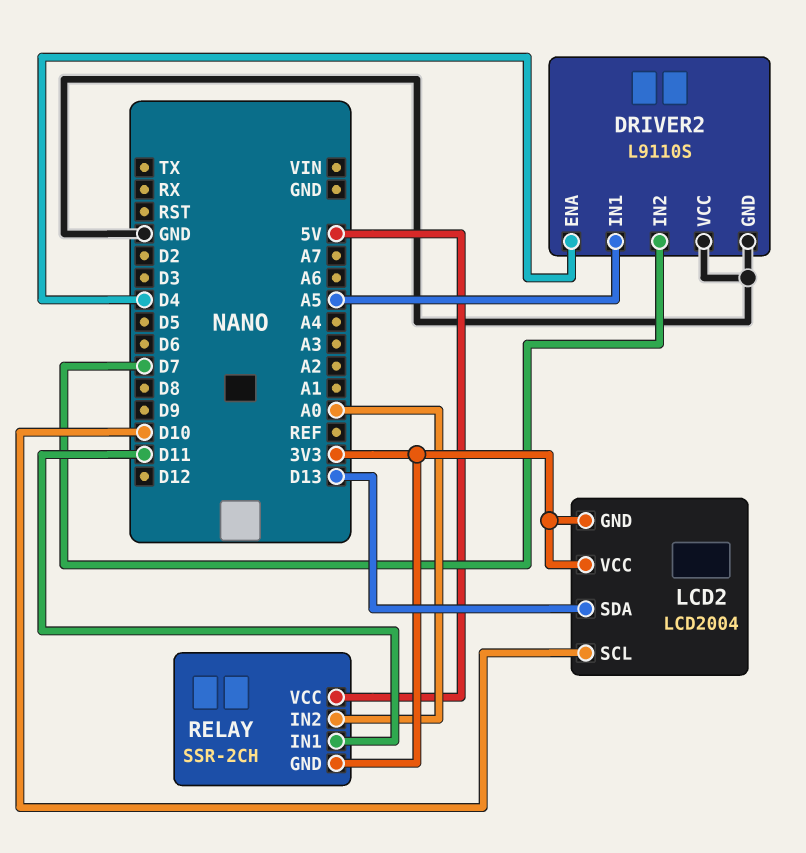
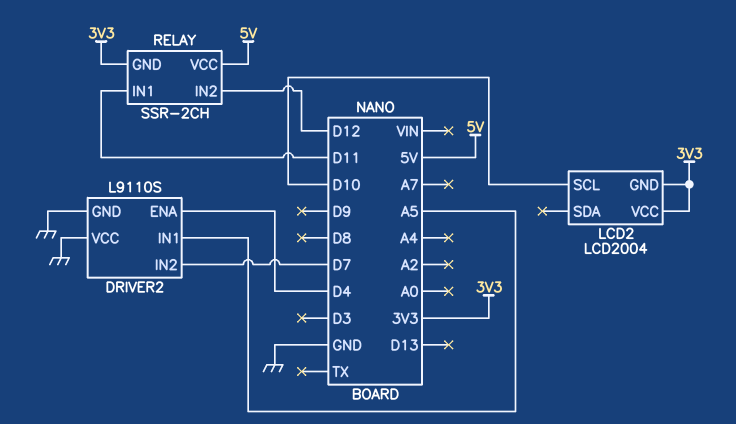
LCD2 pin SDA: D13 -> none
RELAY pin IN2: A0 -> D12

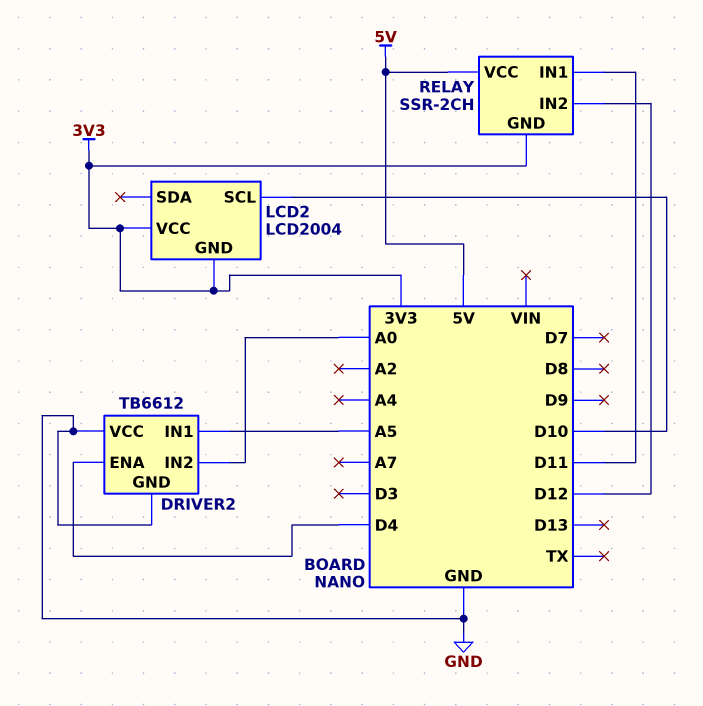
DRIVER2: L9110S -> TB6612
DRIVER2 pin IN2: D7 -> A0

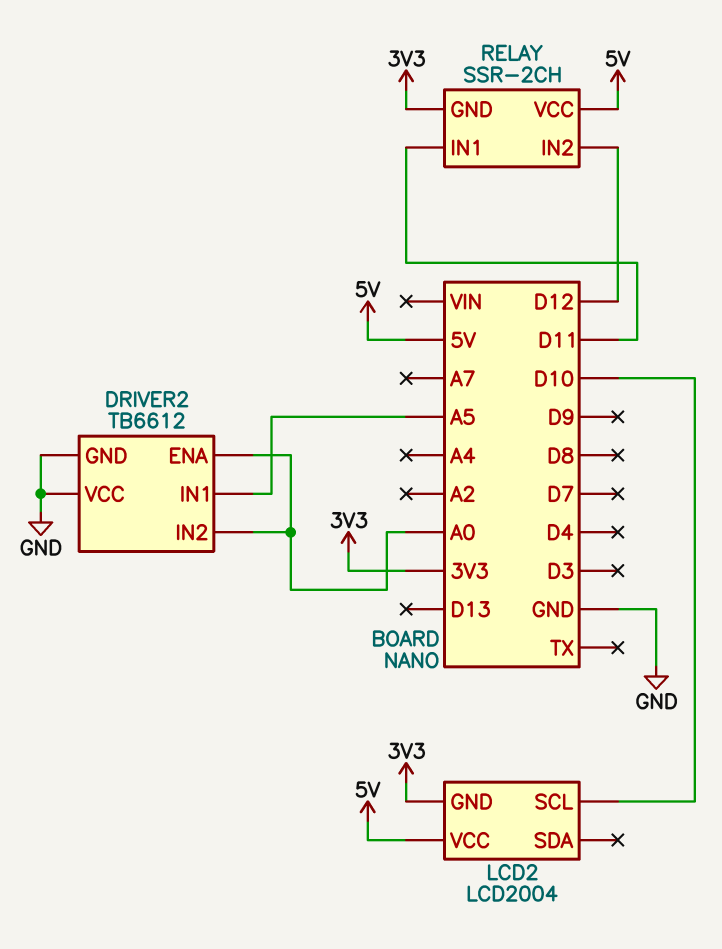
DRIVER2 pin ENA: D4 -> A0
LCD2 pin VCC: 3V3 -> 5V

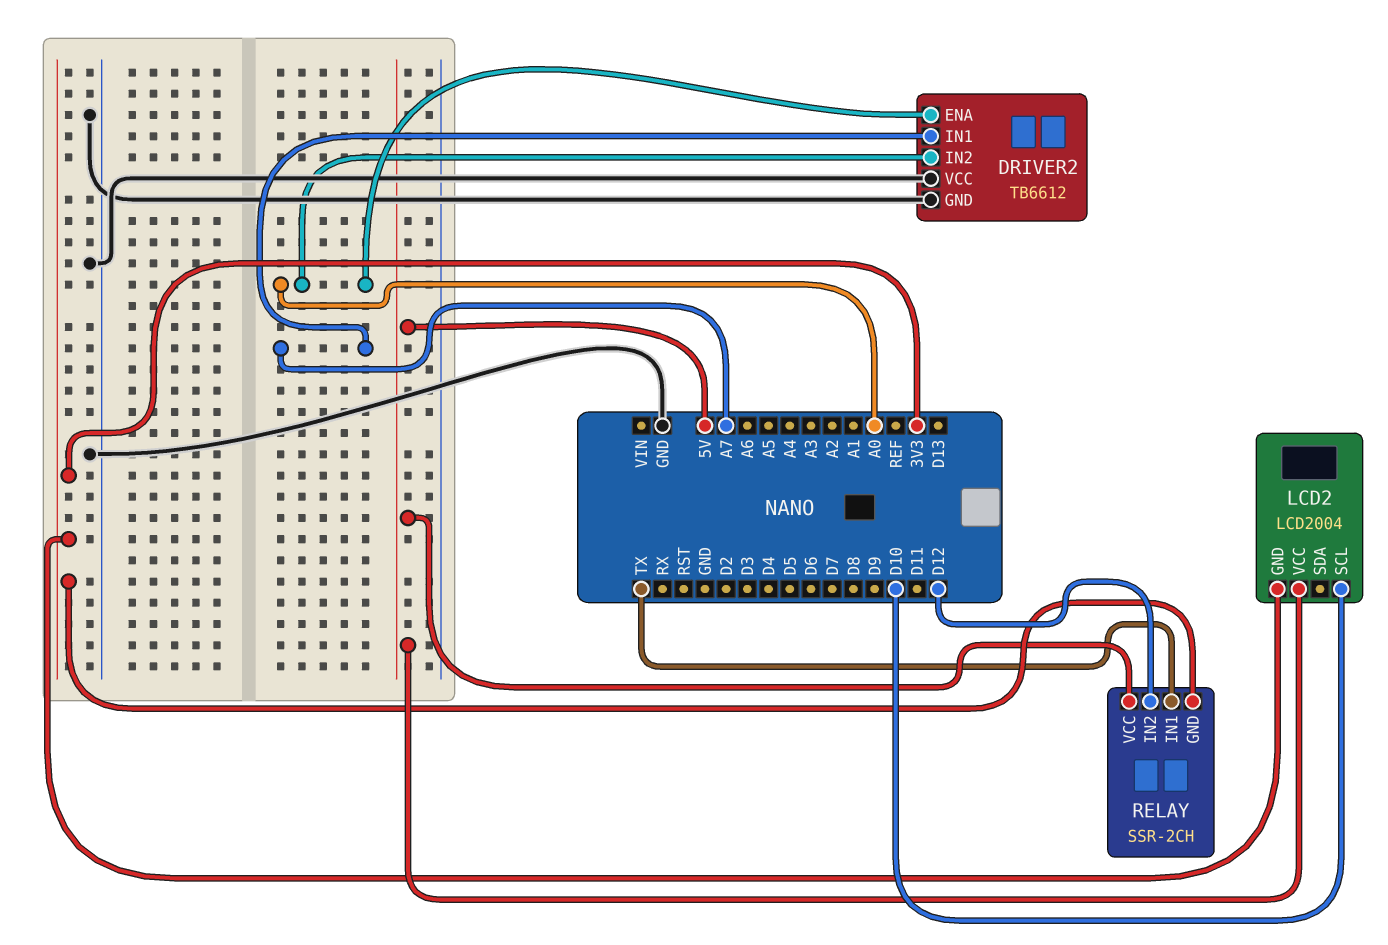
DRIVER2 pin IN1: A5 -> A7
RELAY pin IN1: D11 -> TX

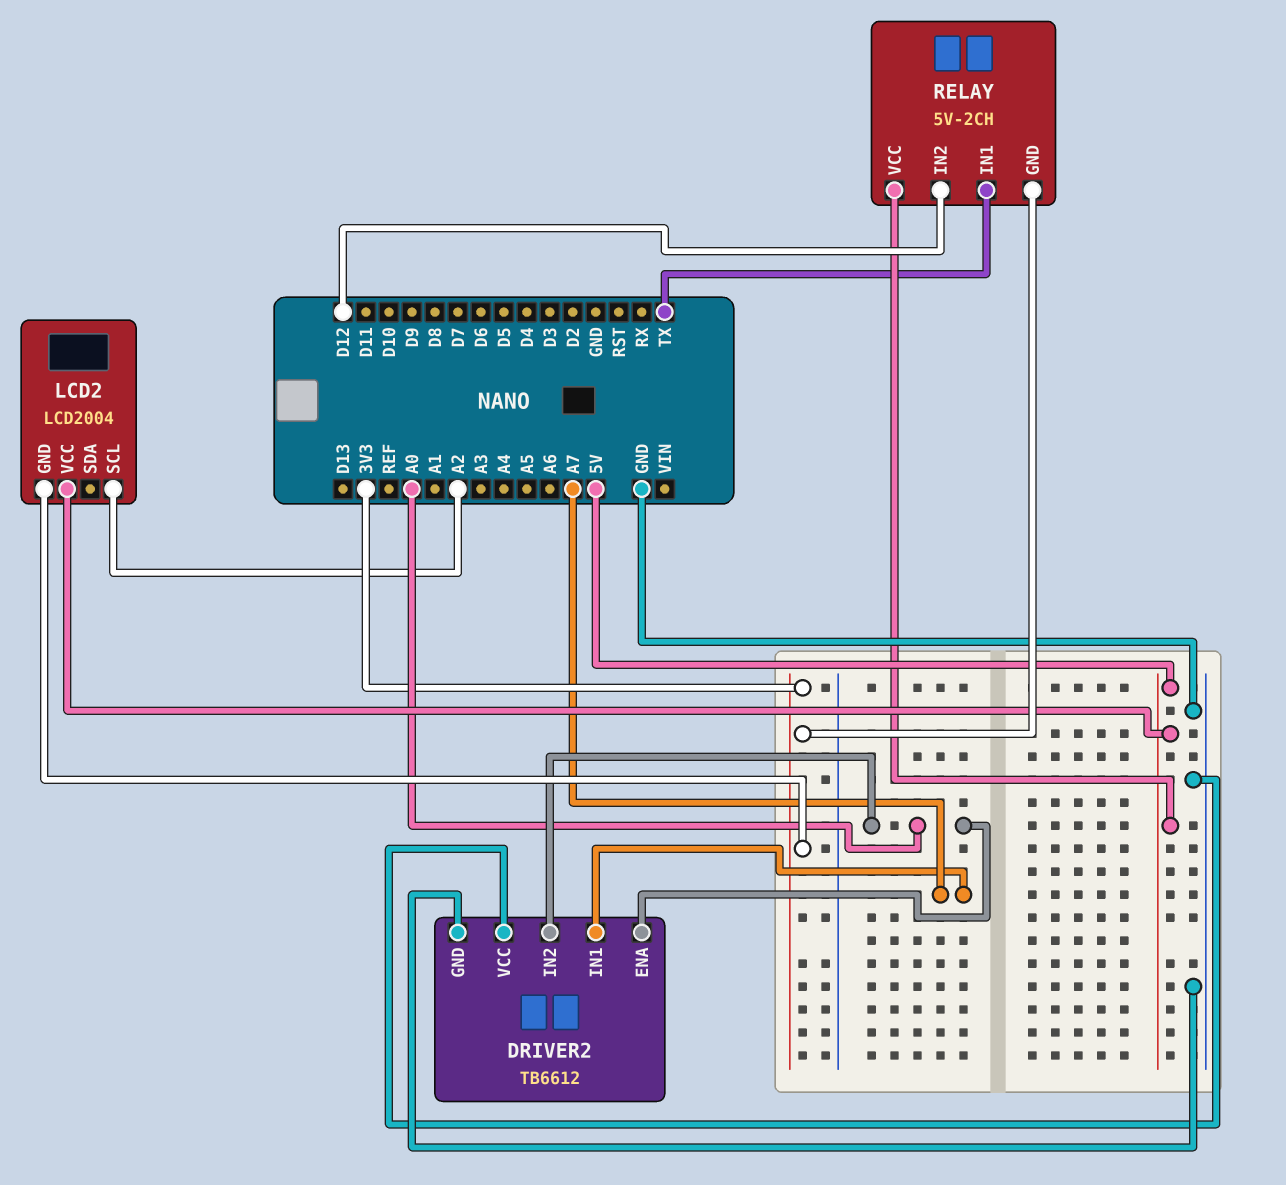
LCD2 pin SCL: D10 -> A2
RELAY: SSR-2CH -> 5V-2CH

